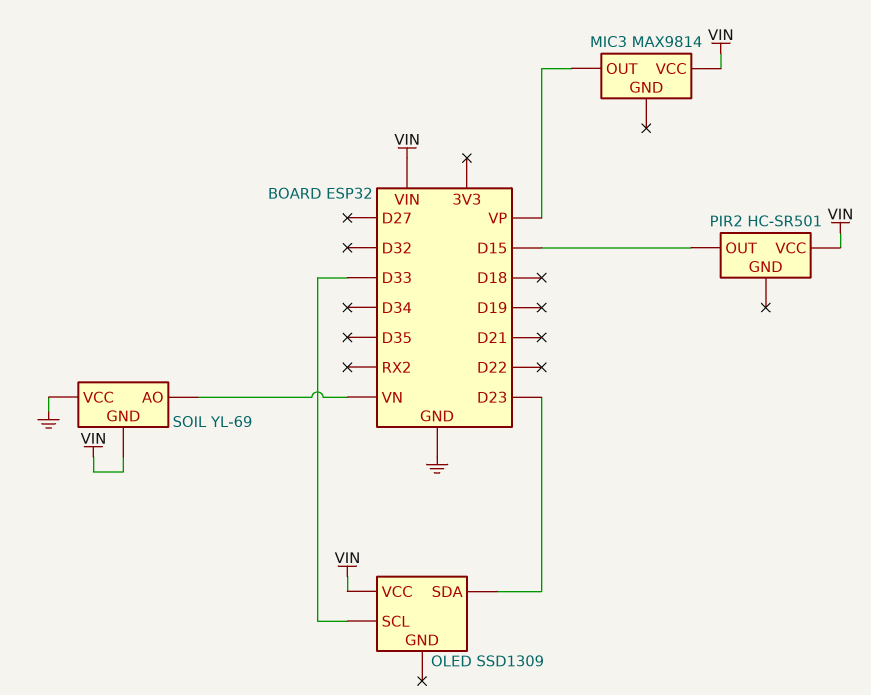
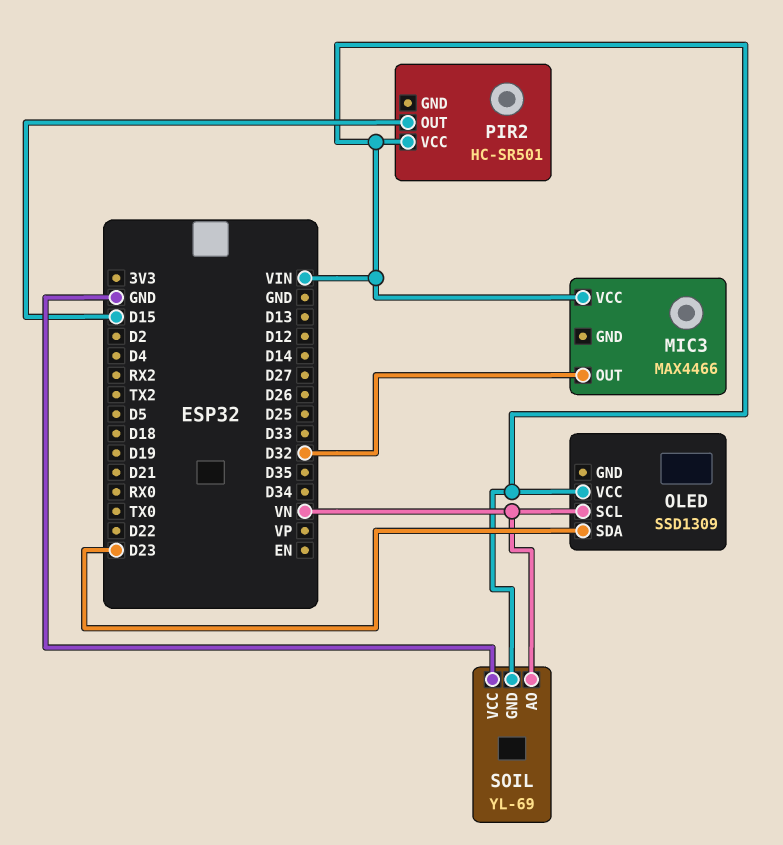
MIC3: MAX9814 -> MAX4466
MIC3 pin OUT: VP -> D32
OLED pin SCL: D33 -> VN

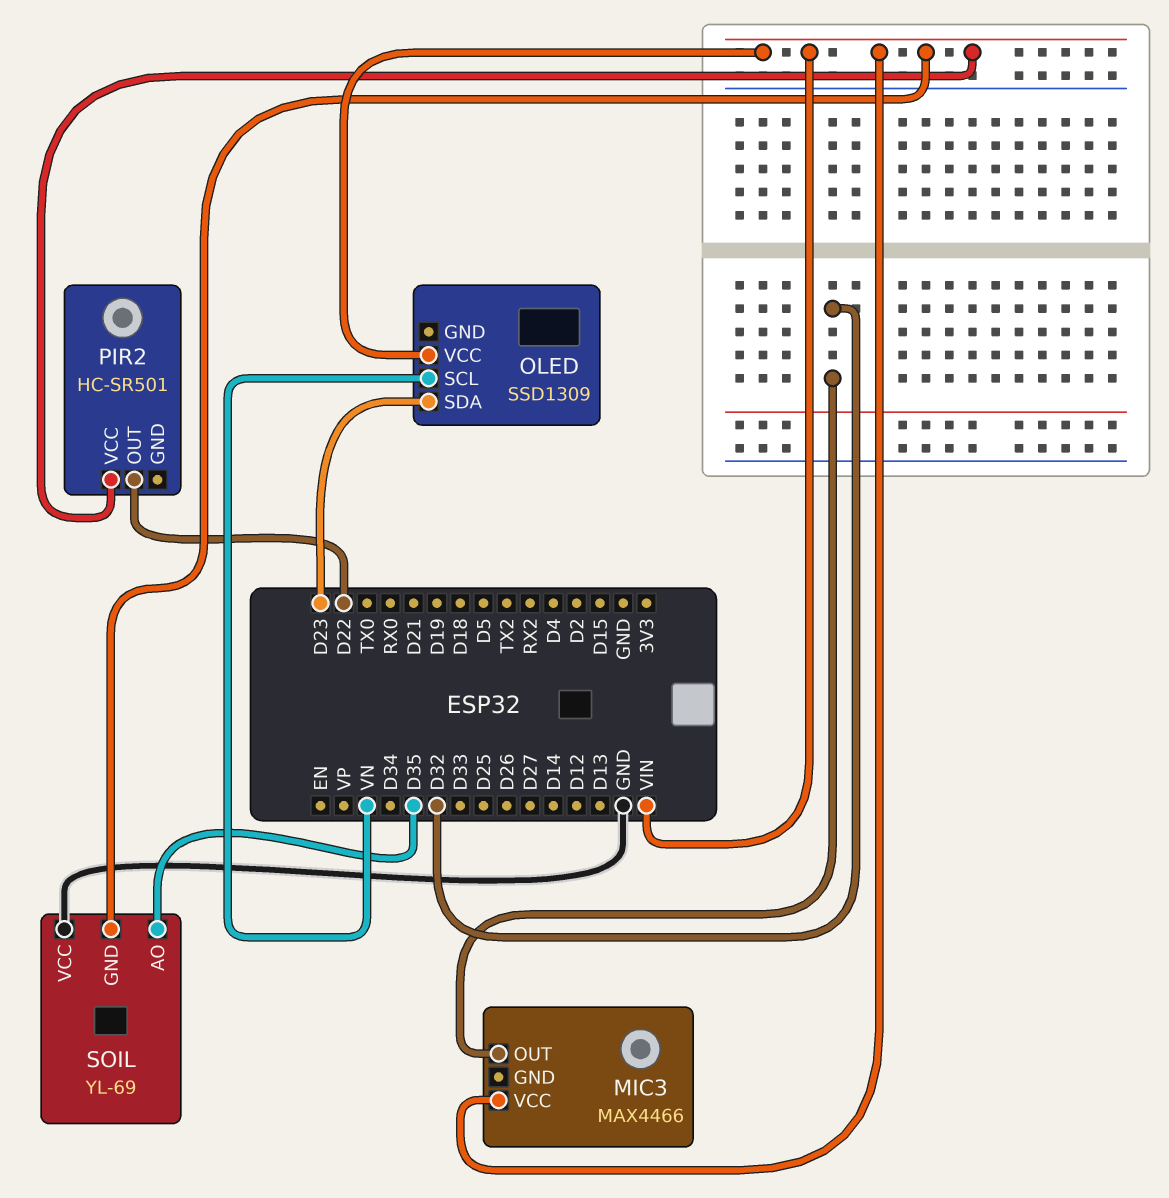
PIR2 pin OUT: D15 -> D22
SOIL pin AO: VN -> D35

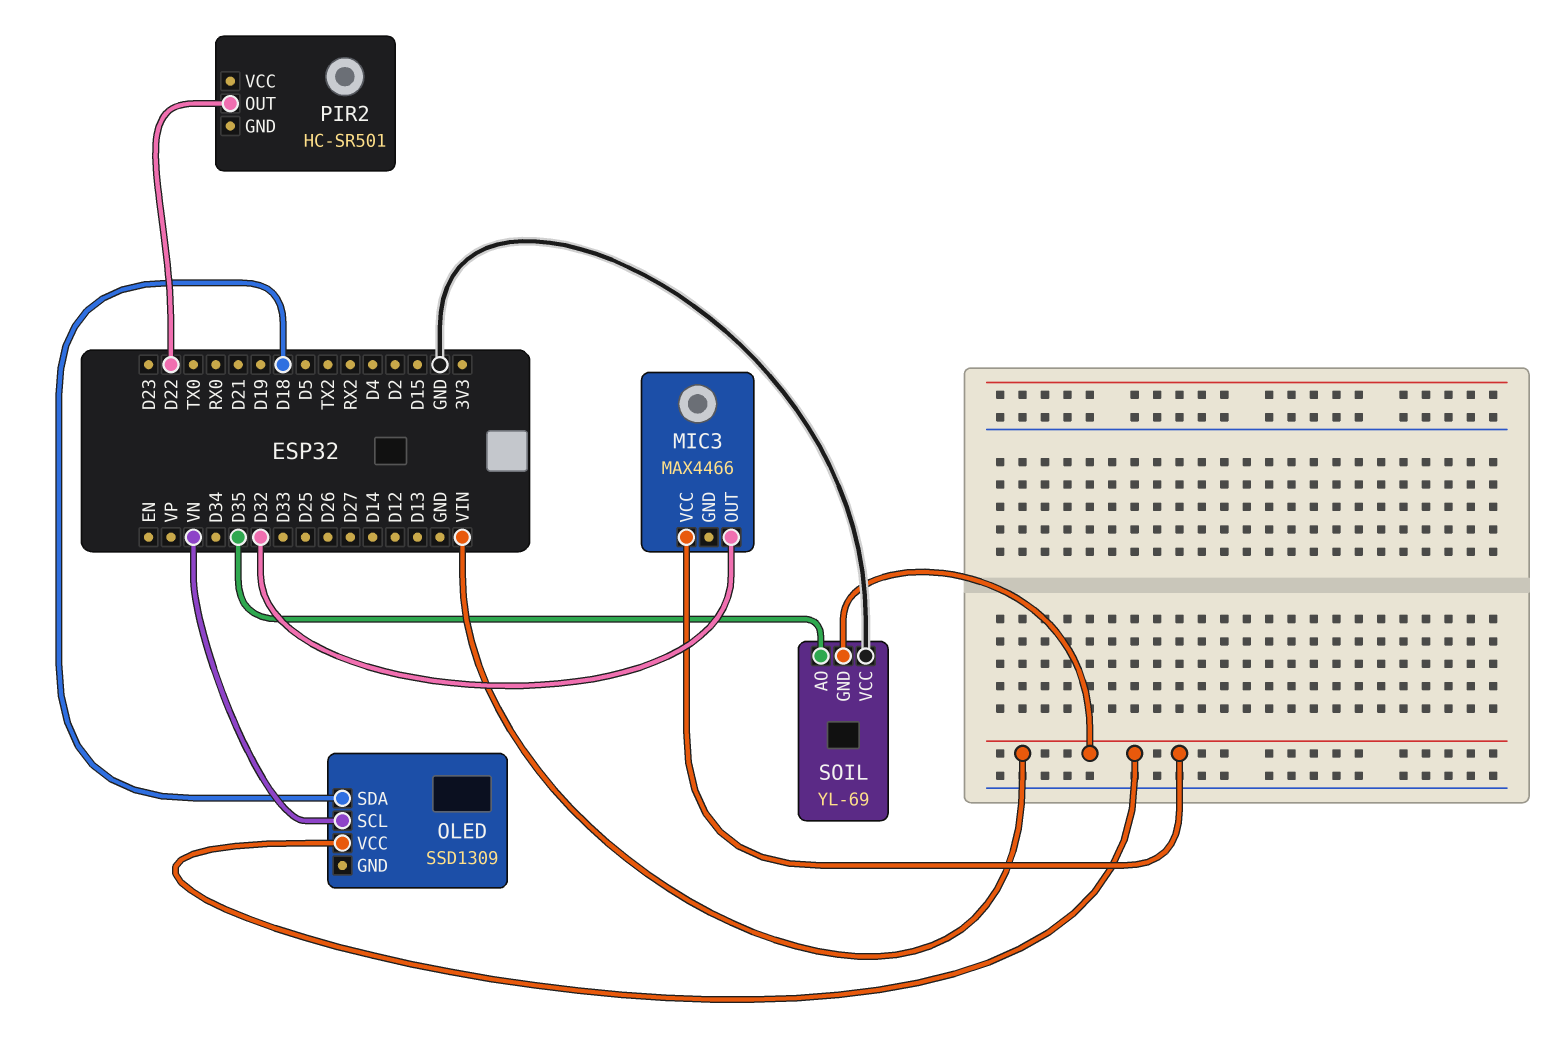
OLED pin SDA: D23 -> D18
PIR2 pin VCC: VIN -> none

